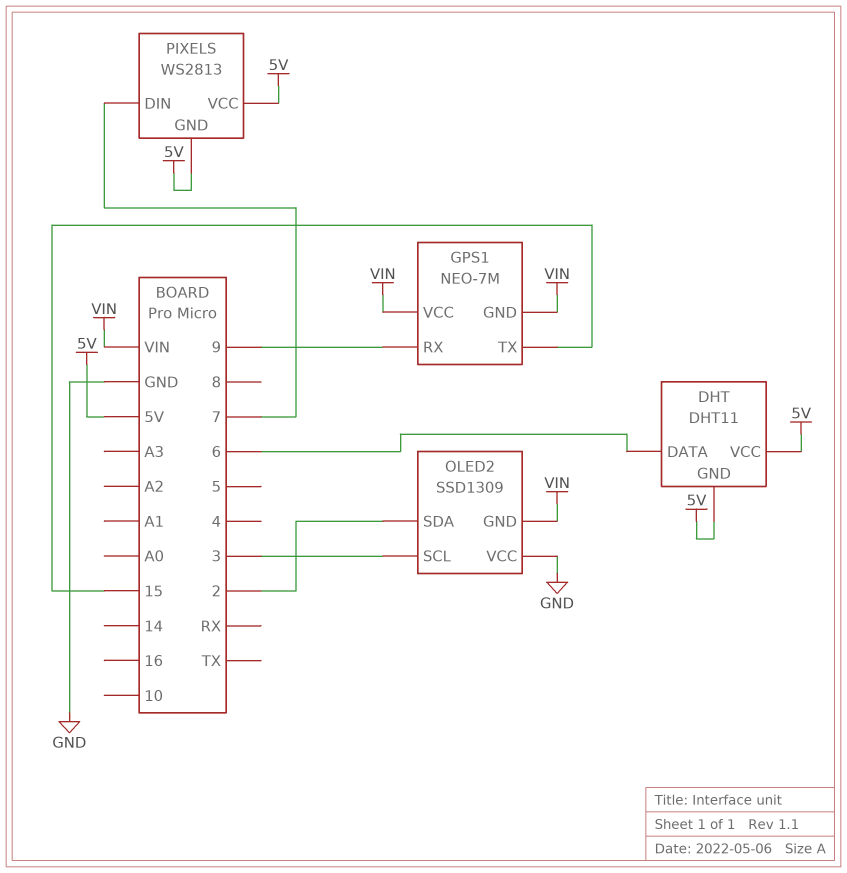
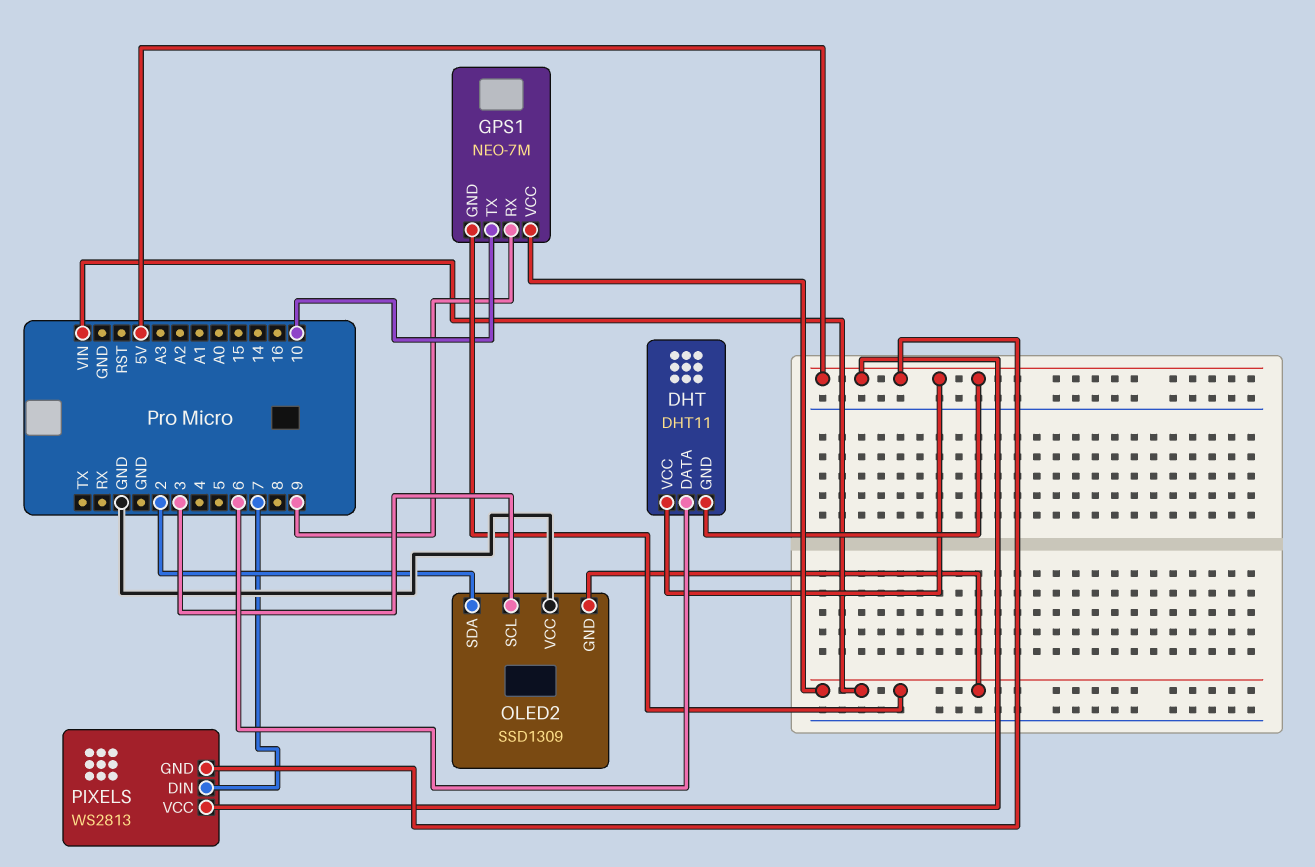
GPS1 pin TX: 15 -> 10

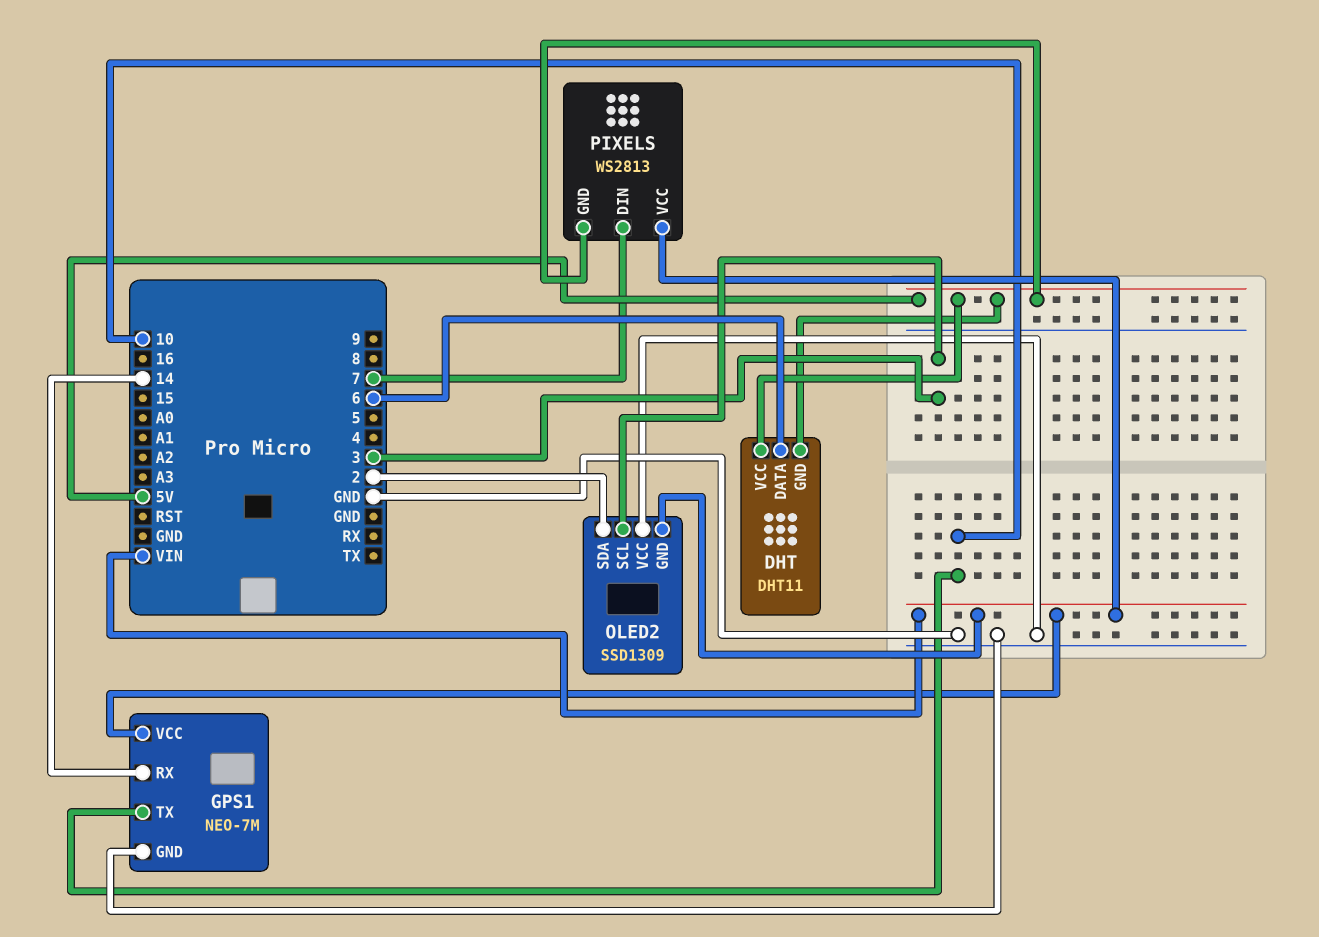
GPS1 pin GND: VIN -> GND
GPS1 pin RX: 9 -> 14
PIXELS pin VCC: 5V -> VIN

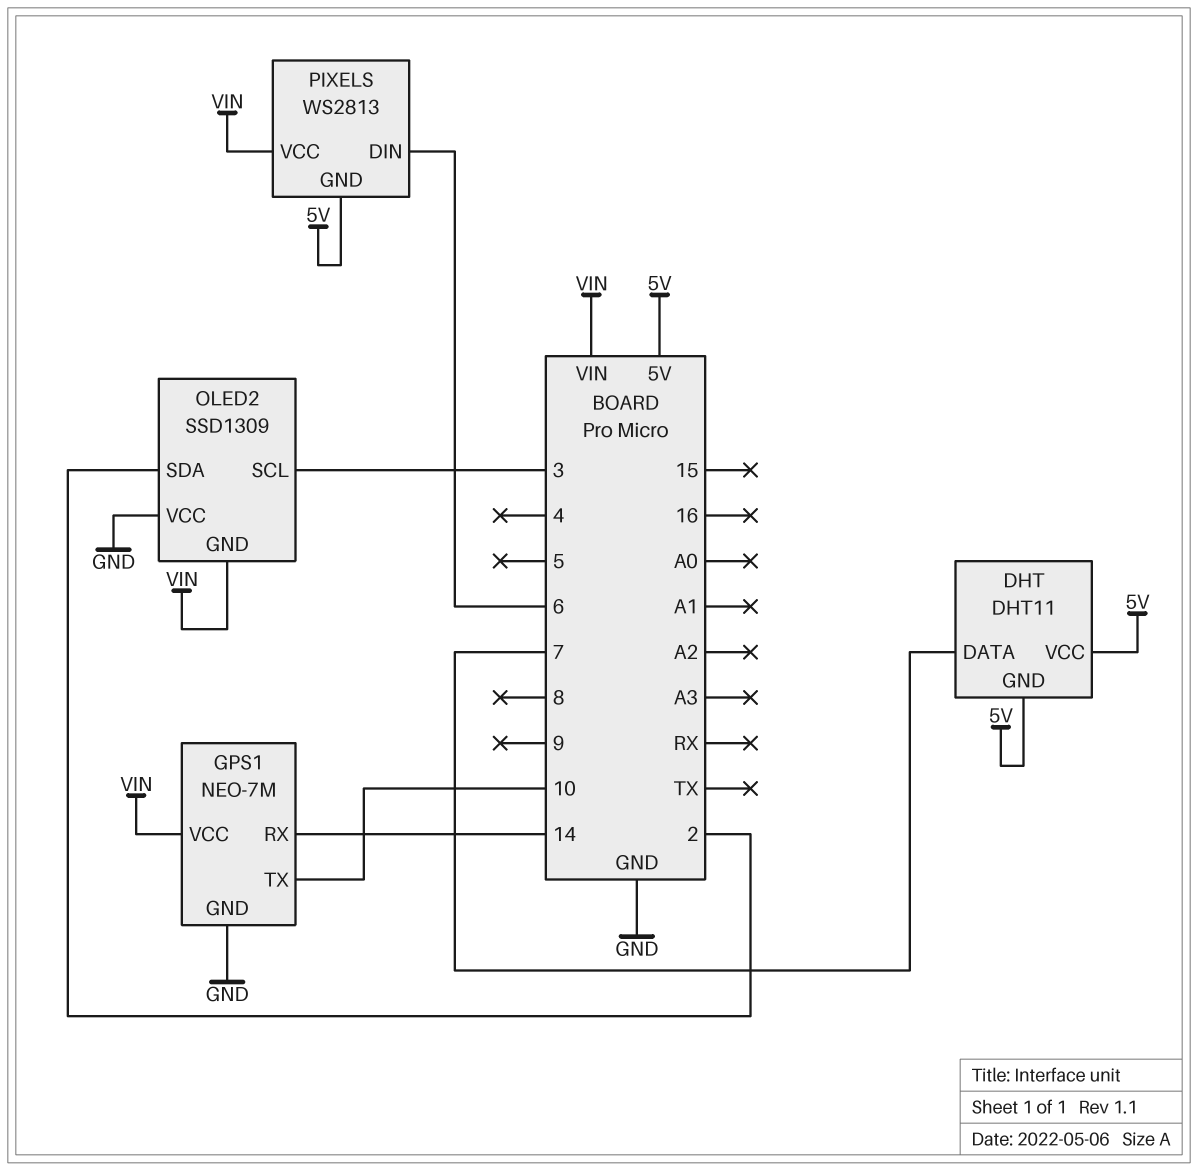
DHT pin DATA: 6 -> 7
PIXELS pin DIN: 7 -> 6

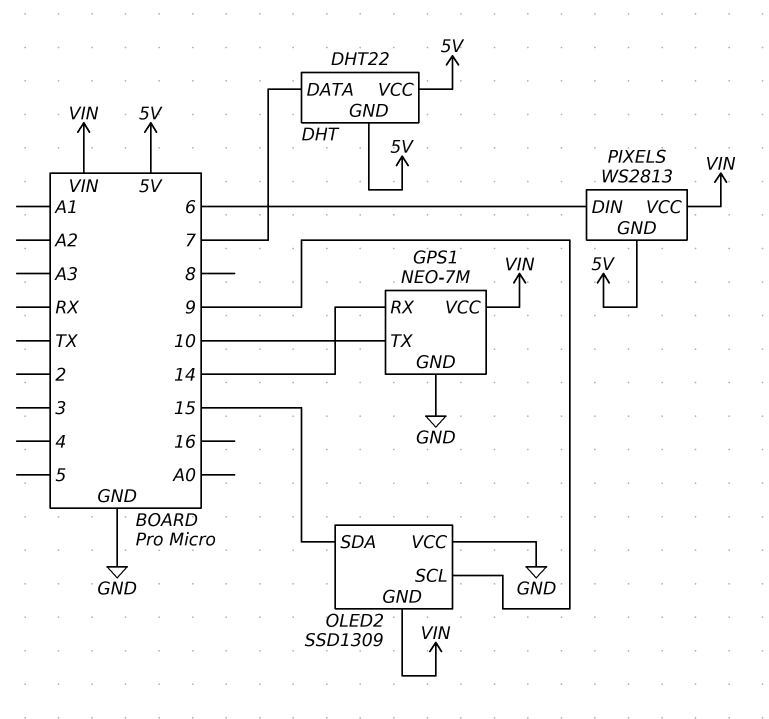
DHT: DHT11 -> DHT22
OLED2 pin SCL: 3 -> 9
OLED2 pin SDA: 2 -> 15

